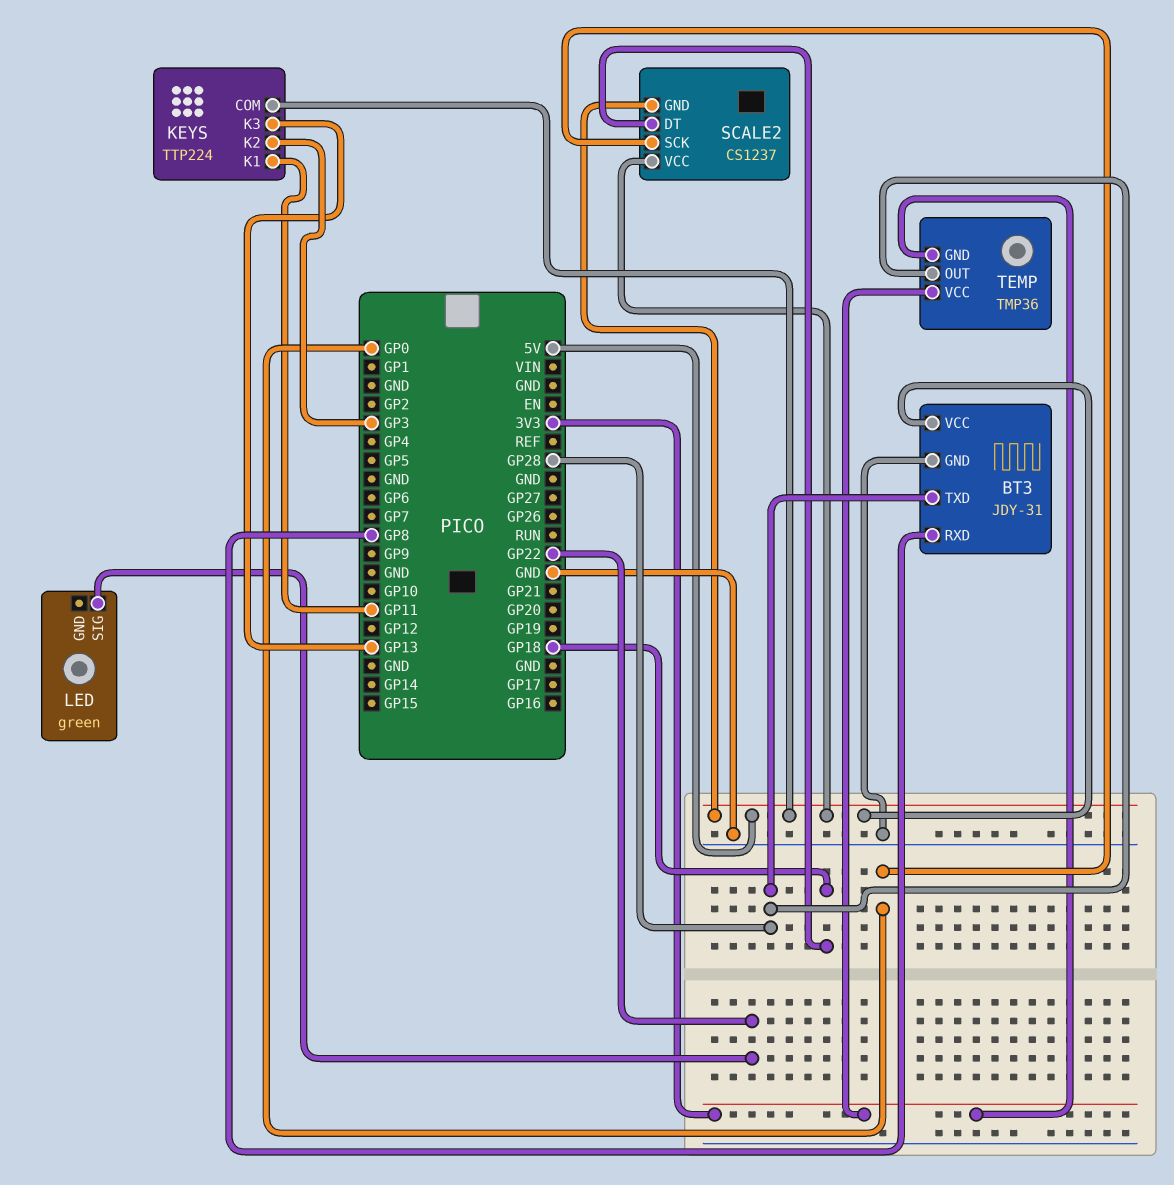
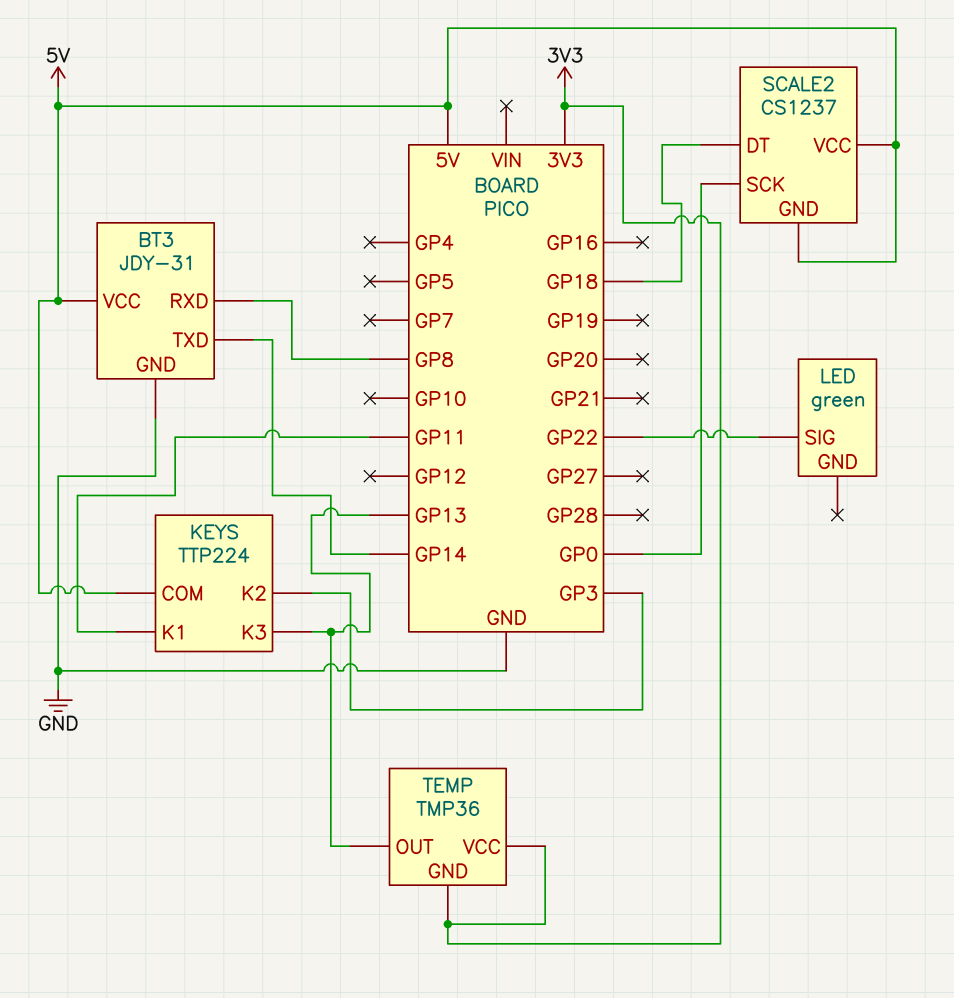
BT3 pin TXD: GP28 -> GP14
TEMP pin OUT: GP28 -> GP13

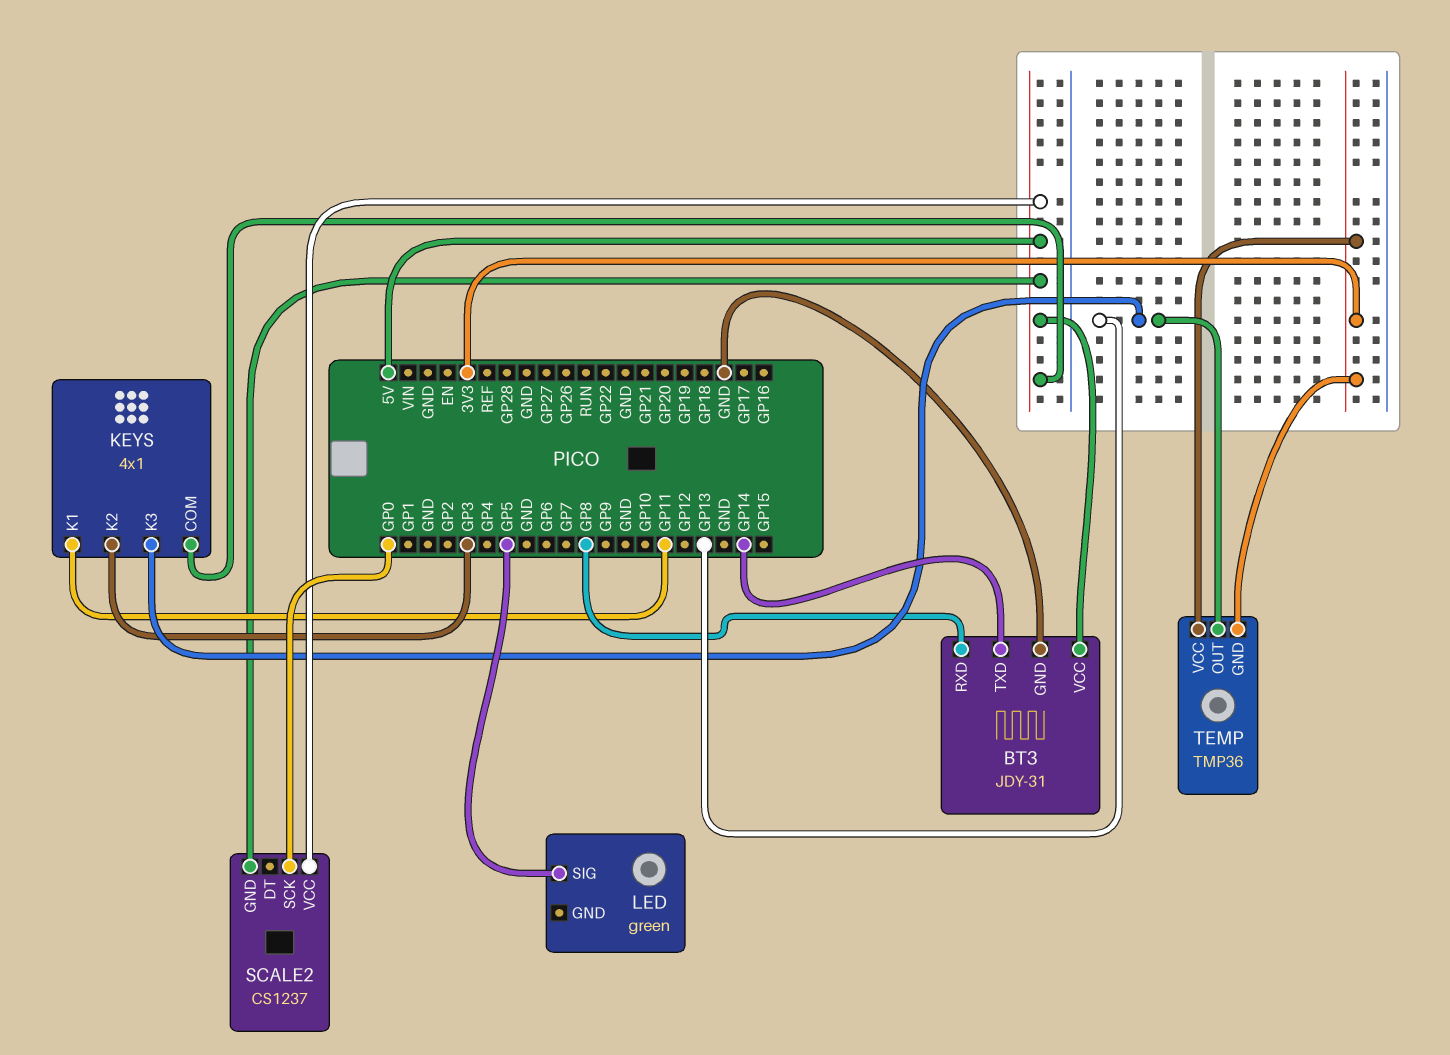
KEYS: TTP224 -> 4x1
LED pin SIG: GP22 -> GP5
SCALE2 pin DT: GP18 -> none

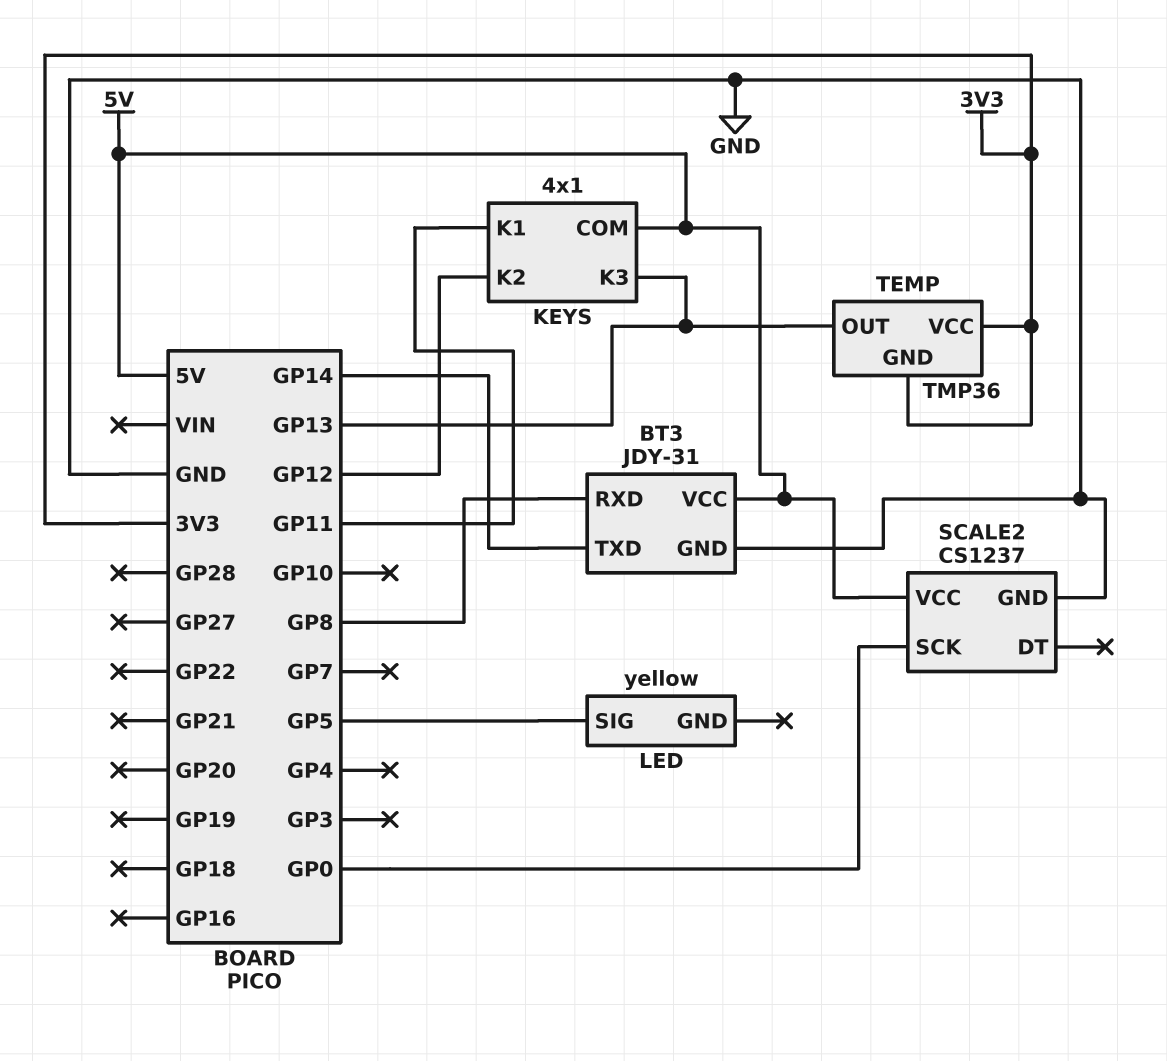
KEYS pin K2: GP3 -> GP12
LED: green -> yellow
SCALE2 pin GND: 5V -> GND

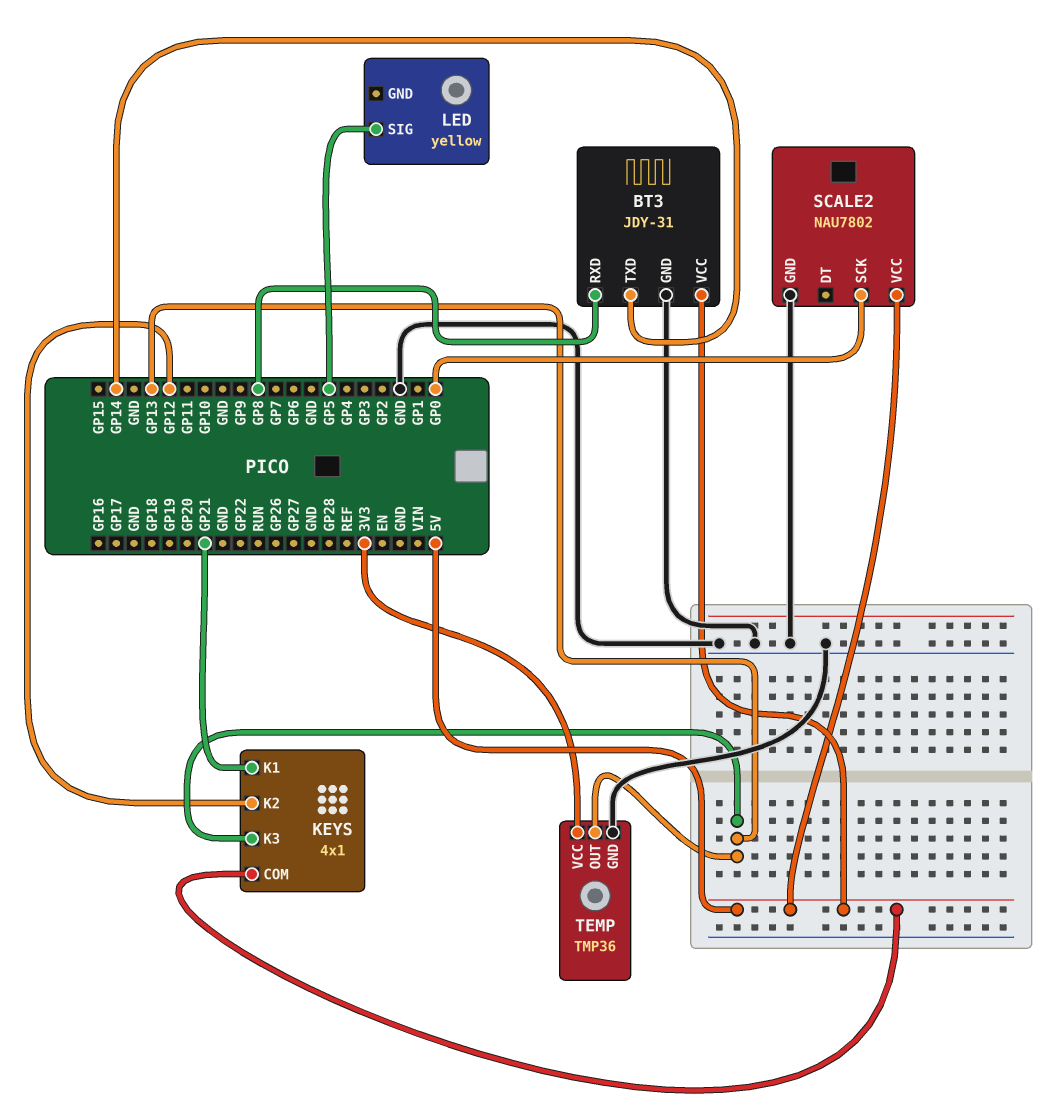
KEYS pin K1: GP11 -> GP21
SCALE2: CS1237 -> NAU7802
TEMP pin GND: 3V3 -> GND

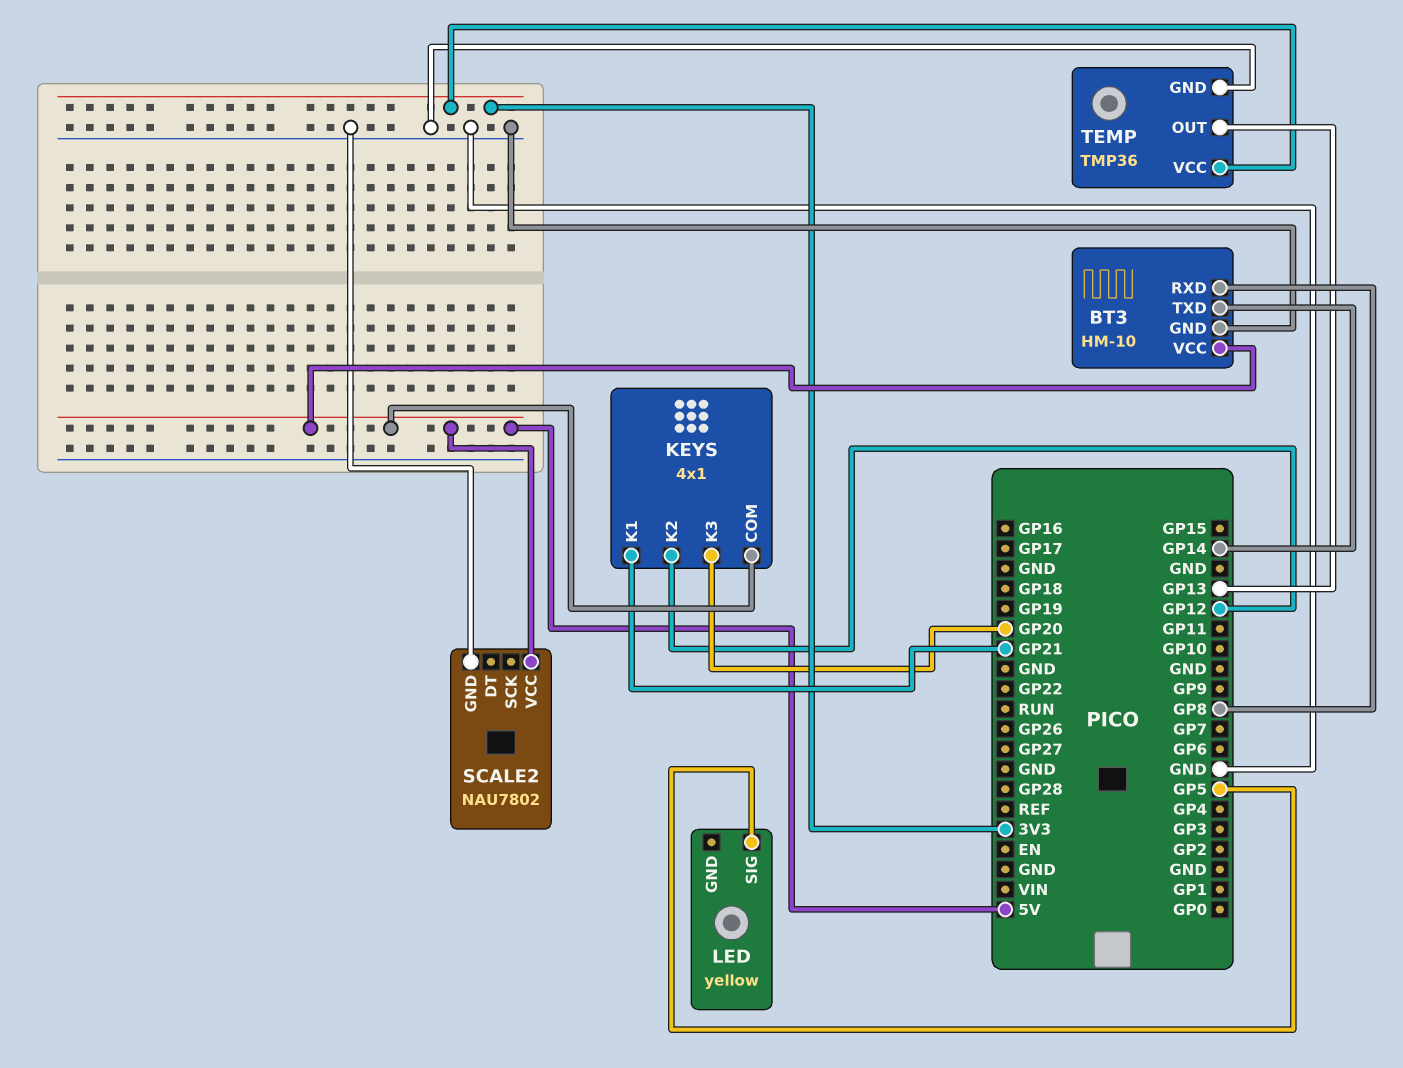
BT3: JDY-31 -> HM-10
KEYS pin K3: GP13 -> GP20
SCALE2 pin SCK: GP0 -> none

